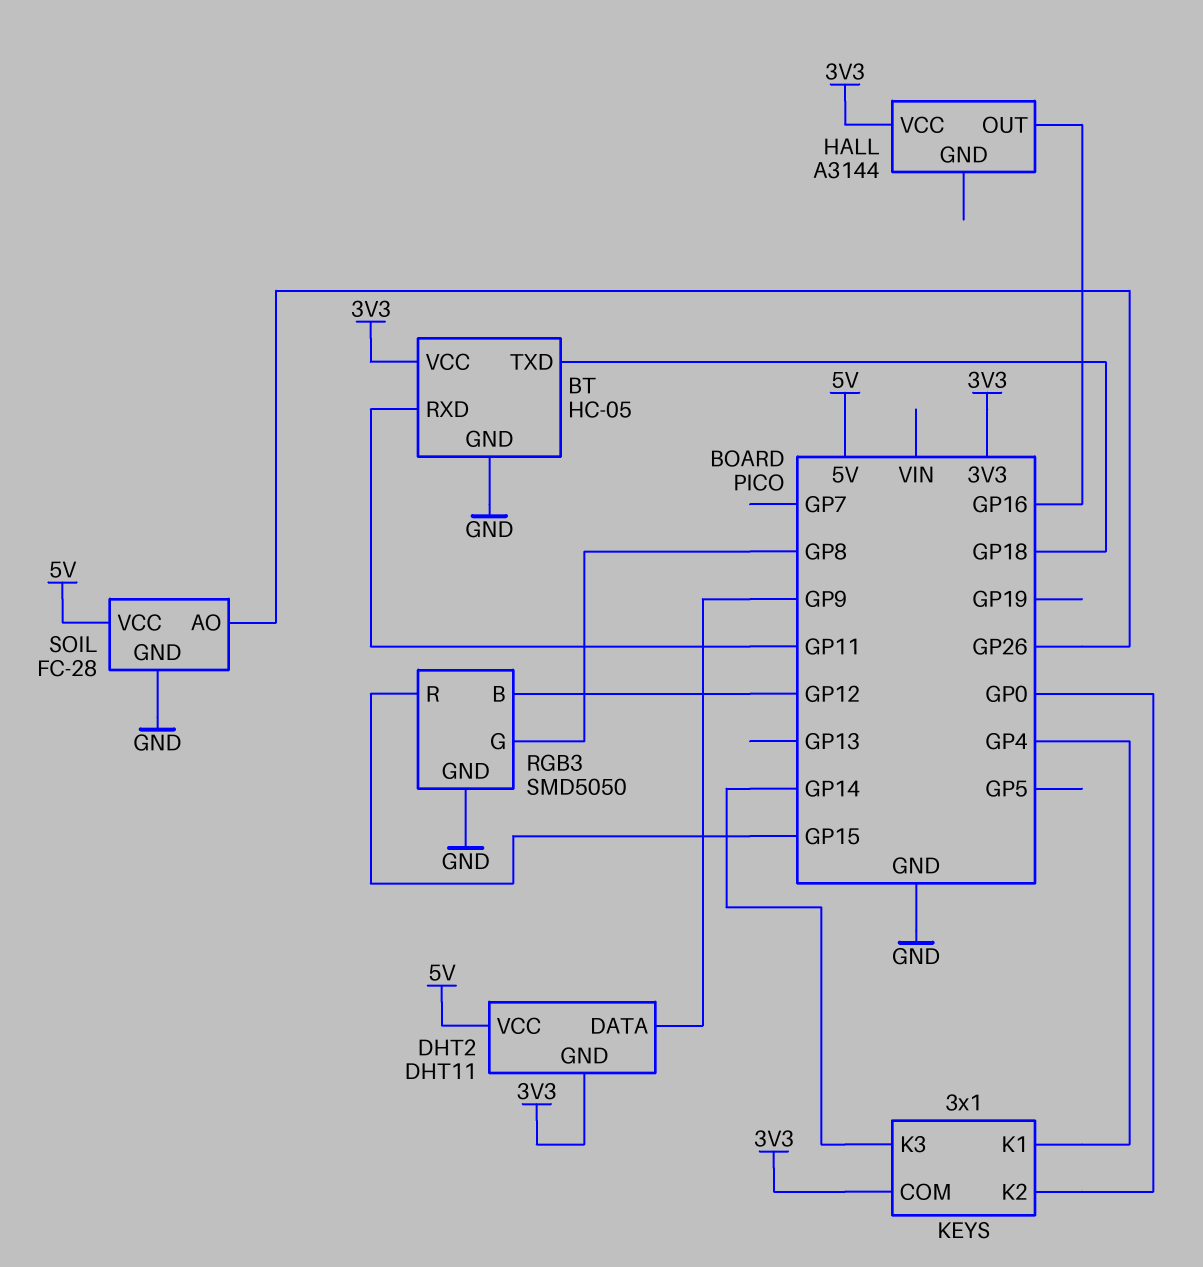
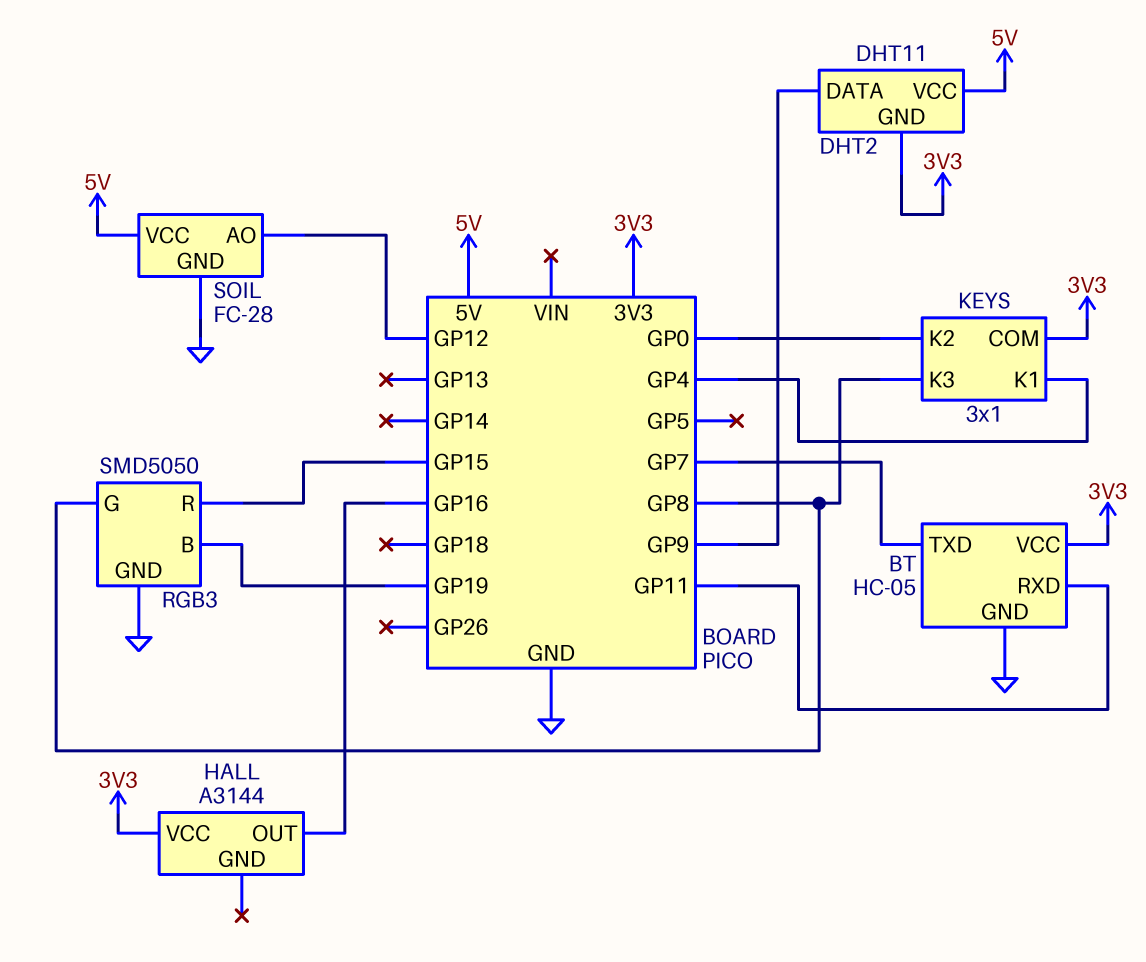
BT pin TXD: GP18 -> GP7
KEYS pin K3: GP14 -> GP8
RGB3 pin B: GP12 -> GP19
SOIL pin AO: GP26 -> GP12

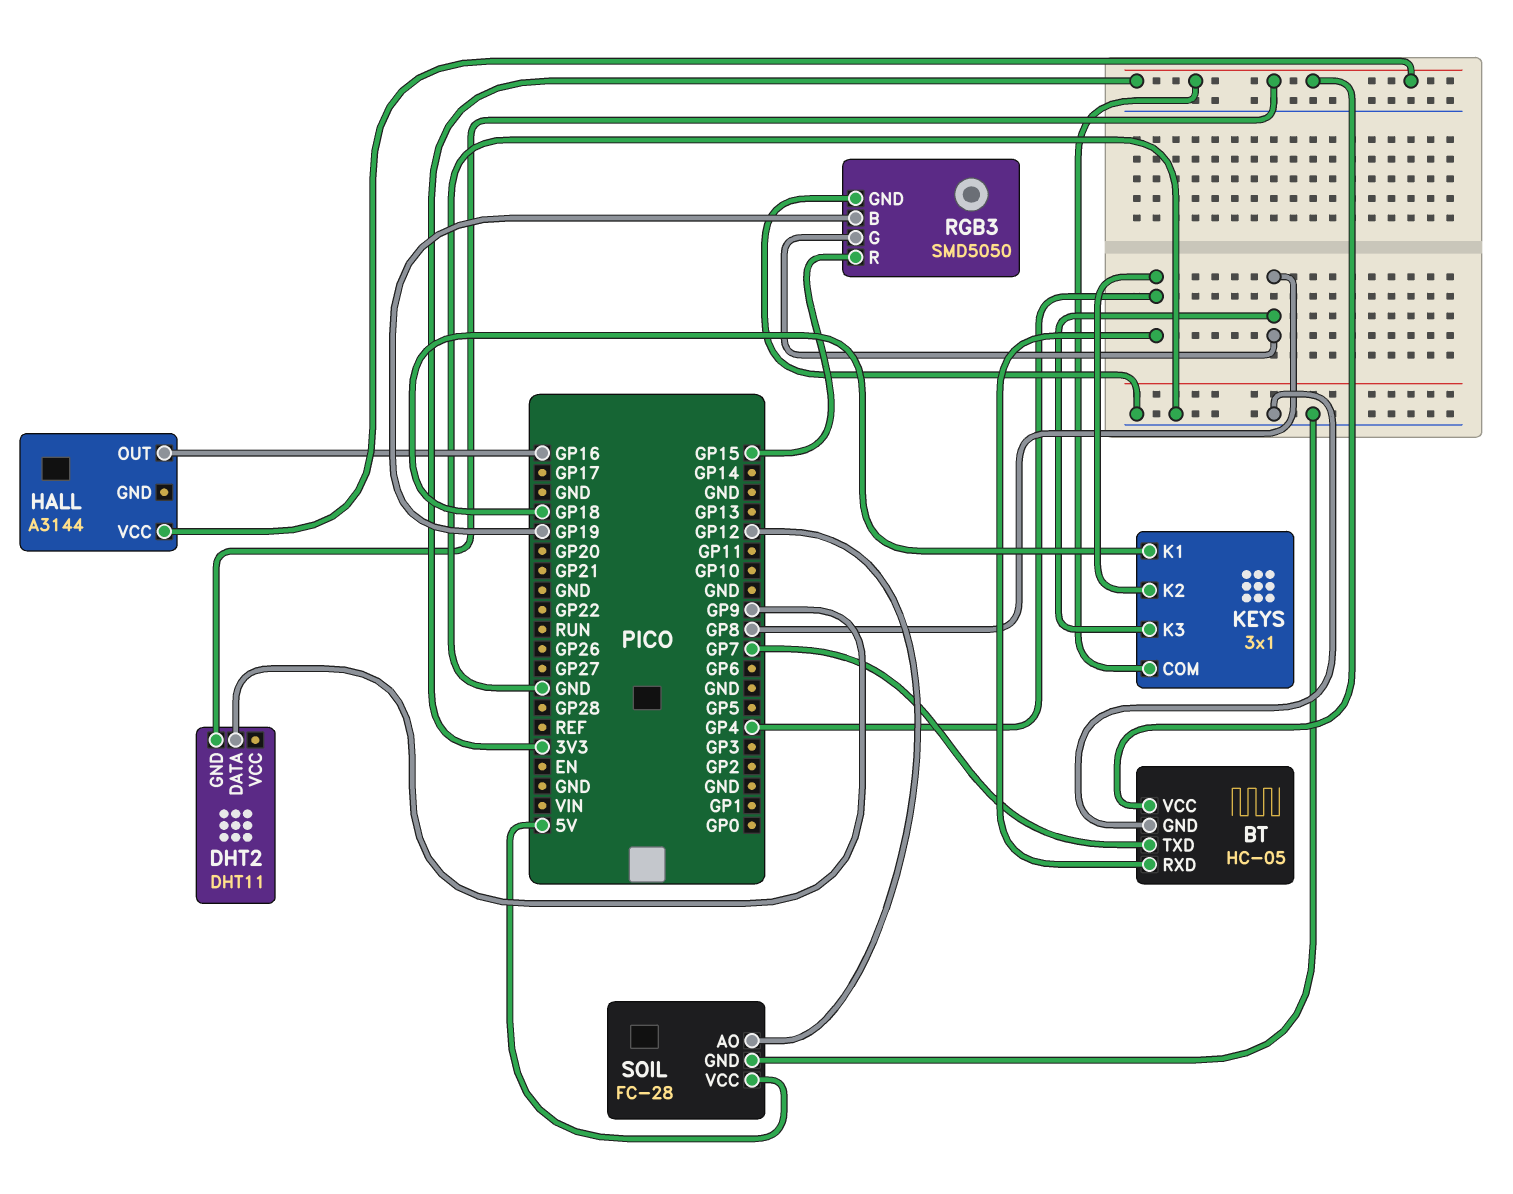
BT pin RXD: GP11 -> GP4
DHT2 pin VCC: 5V -> none
KEYS pin K1: GP4 -> GP18
KEYS pin K2: GP0 -> GP4

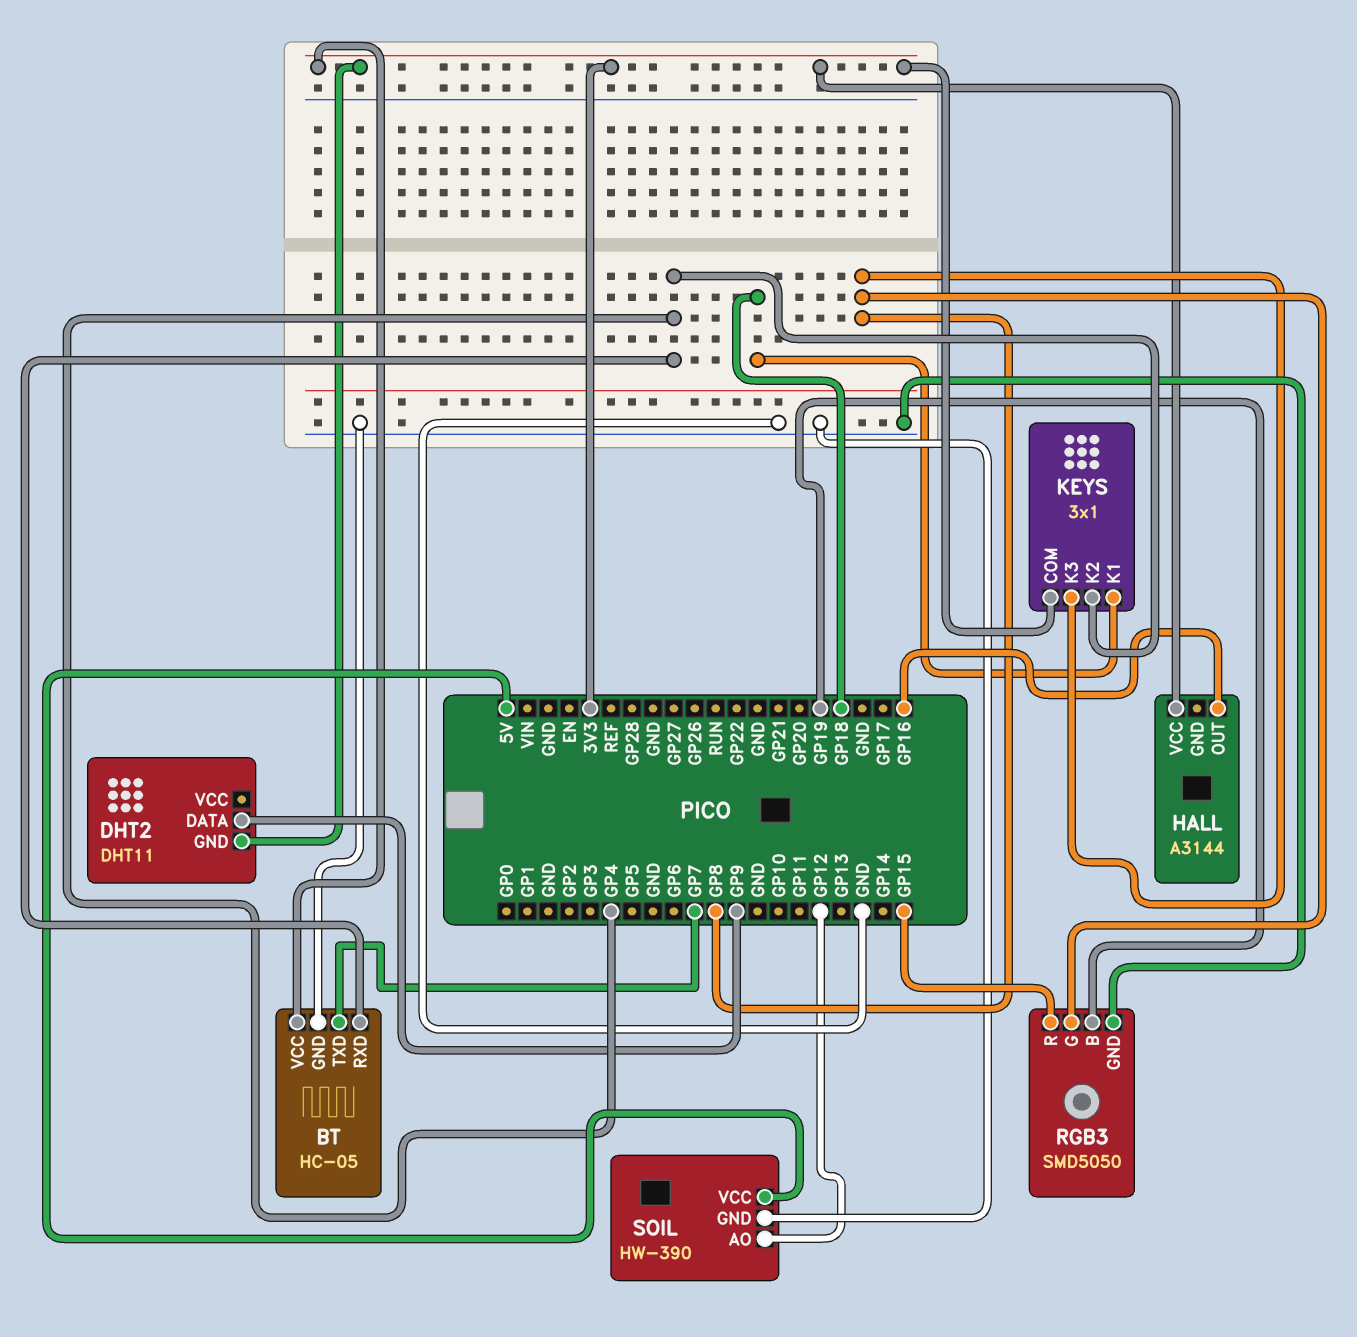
SOIL: FC-28 -> HW-390

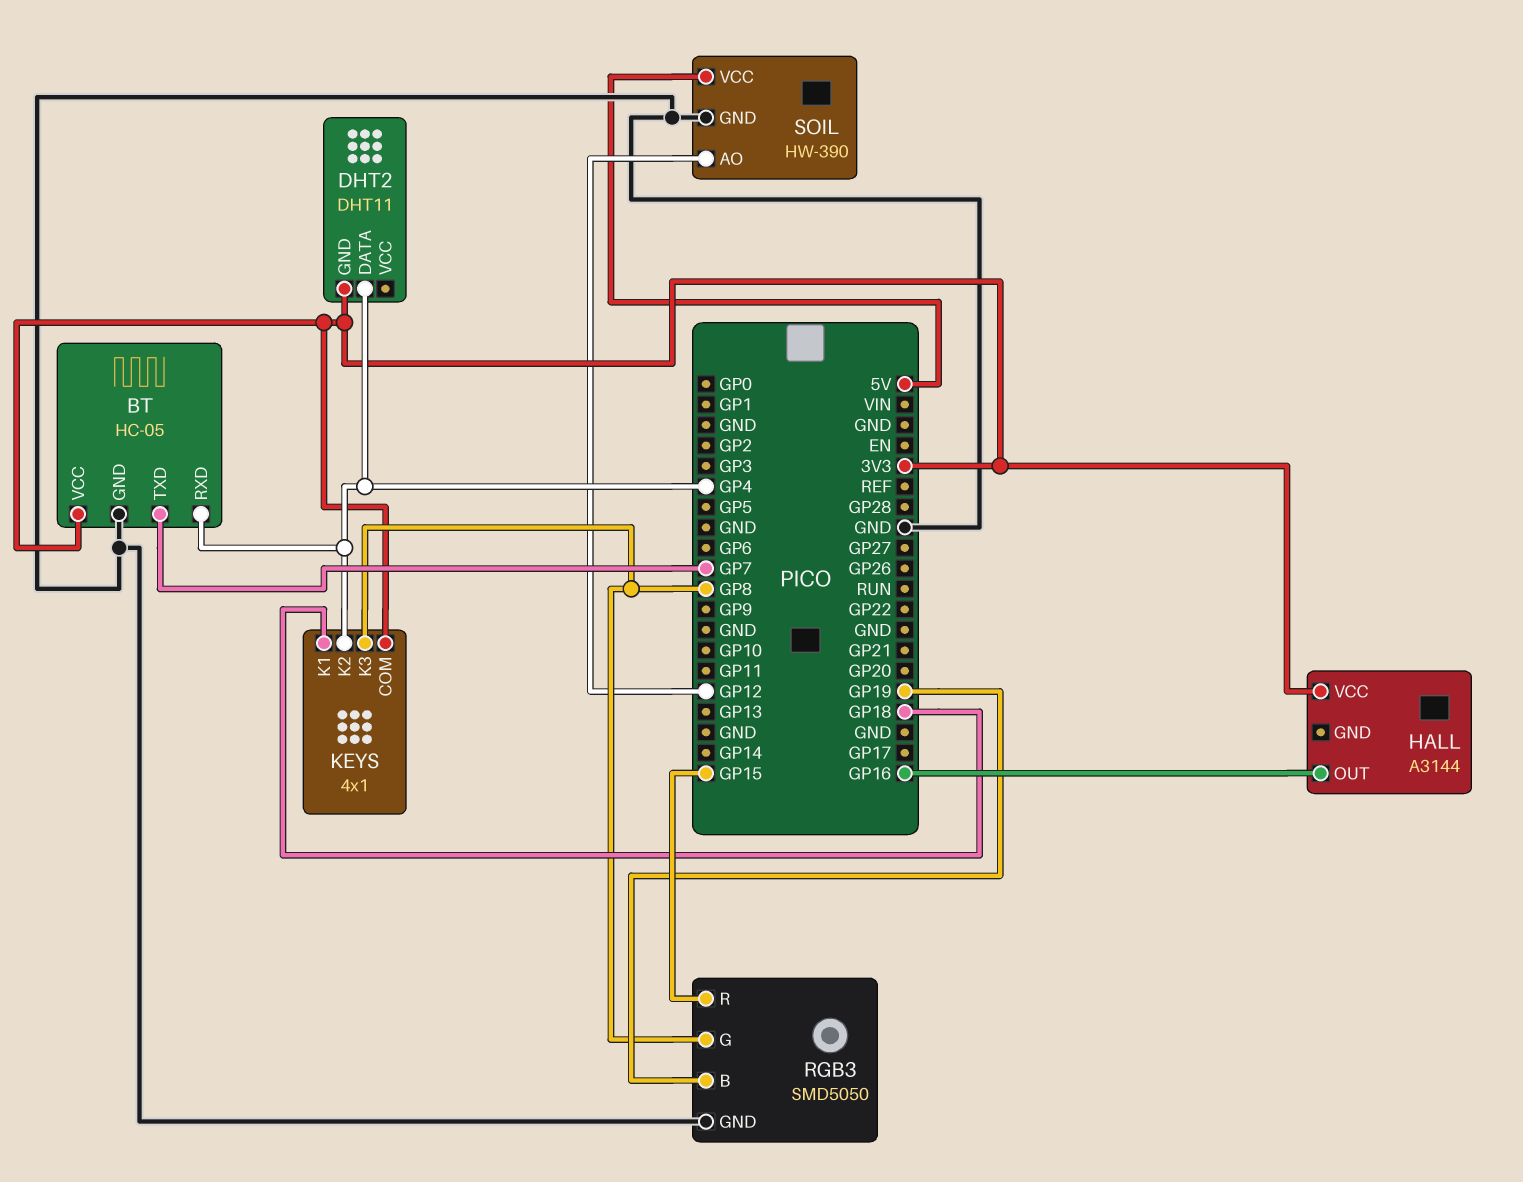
DHT2 pin DATA: GP9 -> GP4
KEYS: 3x1 -> 4x1

